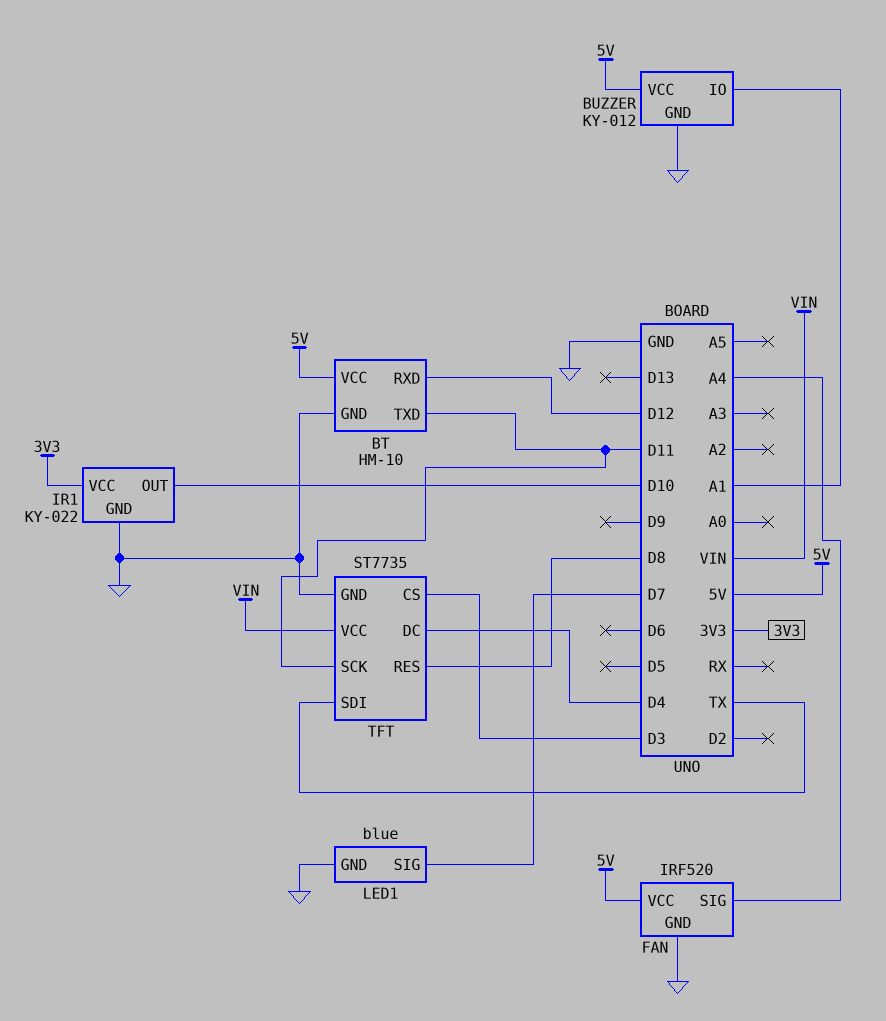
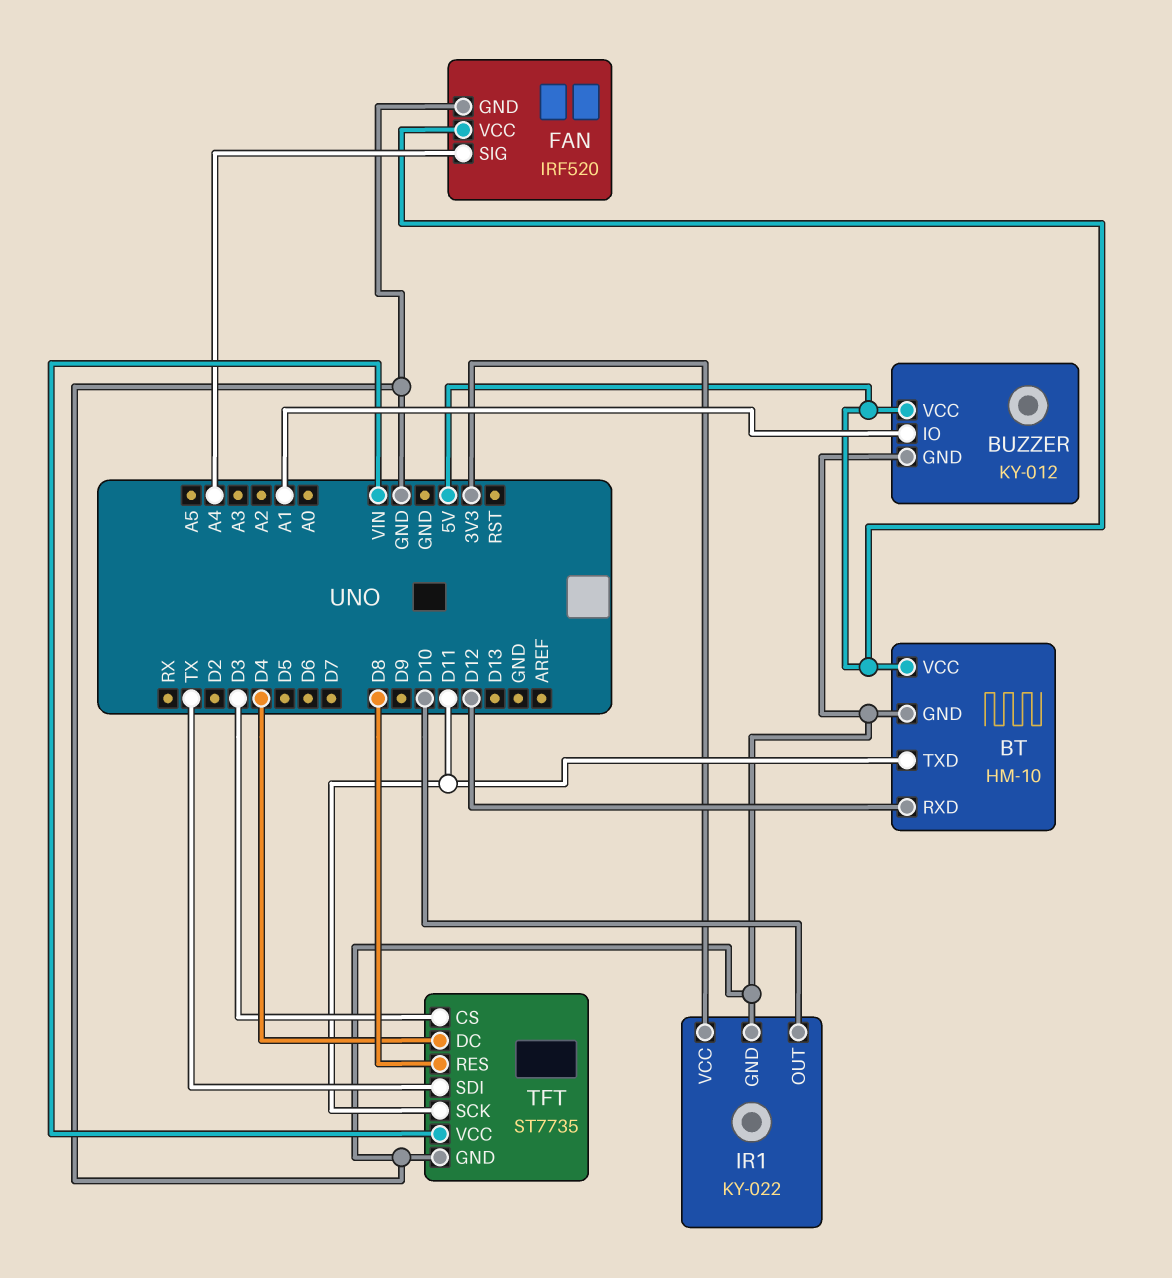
LED1: blue -> none
LED1 pin GND: GND -> none
LED1 pin SIG: D7 -> none

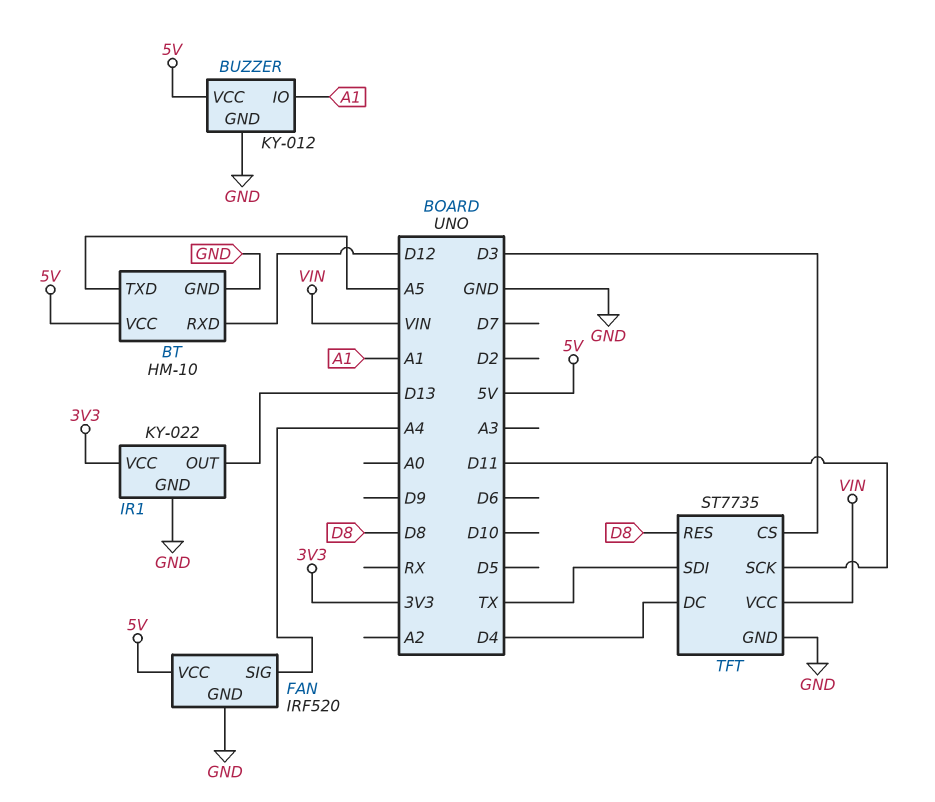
BT pin TXD: D11 -> A5
IR1 pin OUT: D10 -> D13

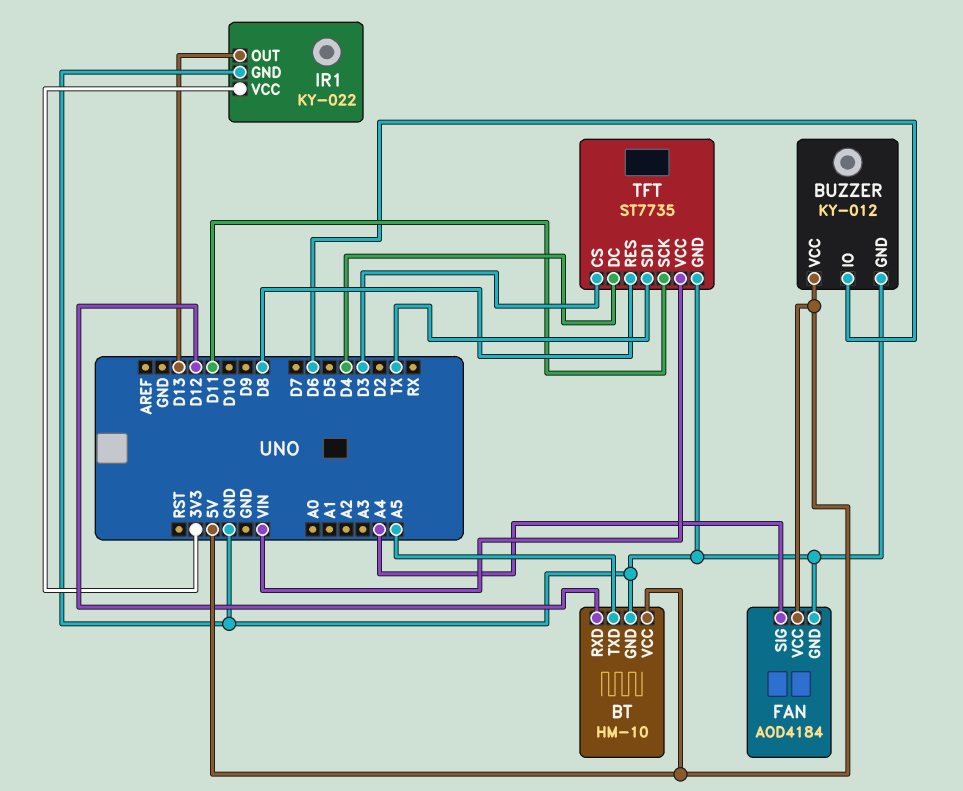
BUZZER pin IO: A1 -> D6
FAN: IRF520 -> AOD4184

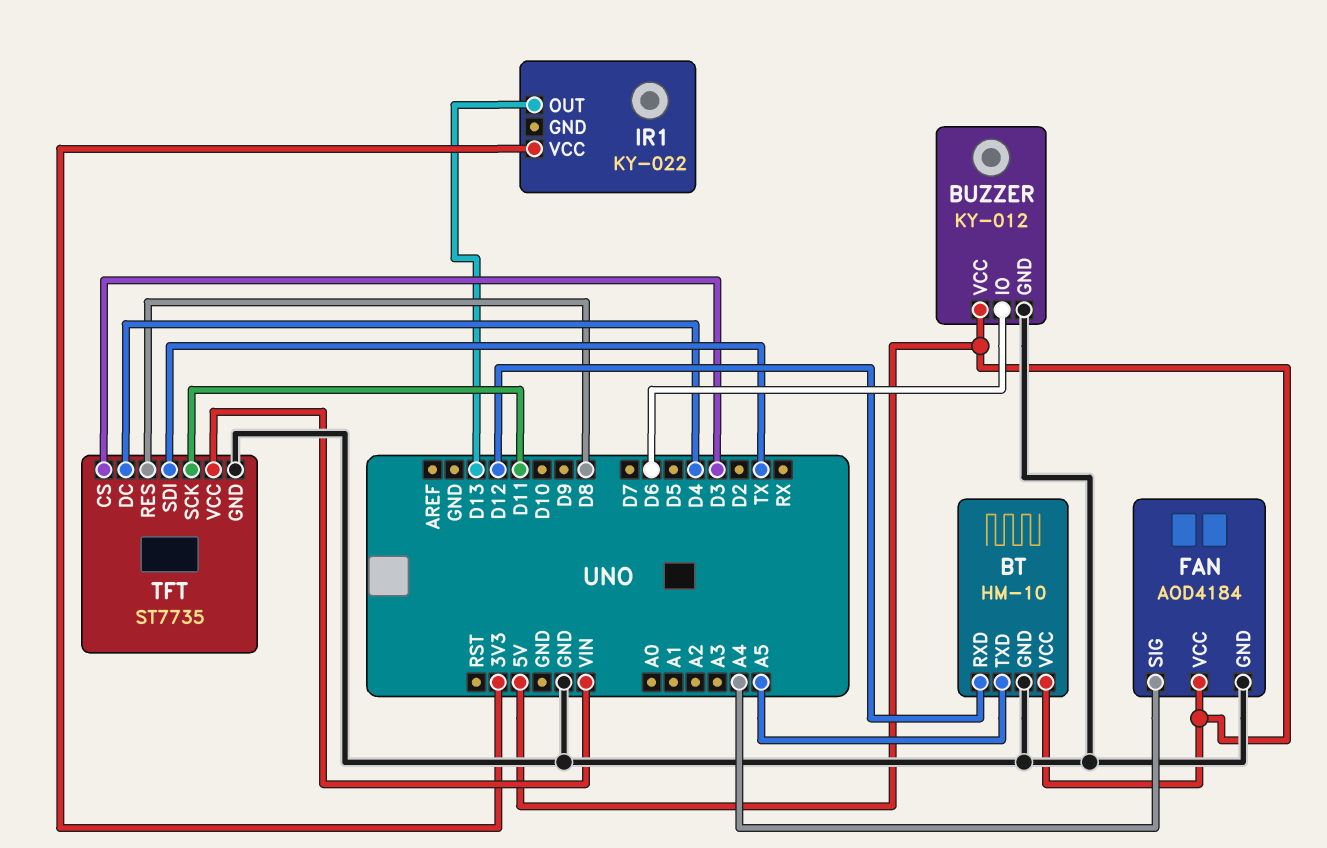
IR1 pin GND: GND -> none

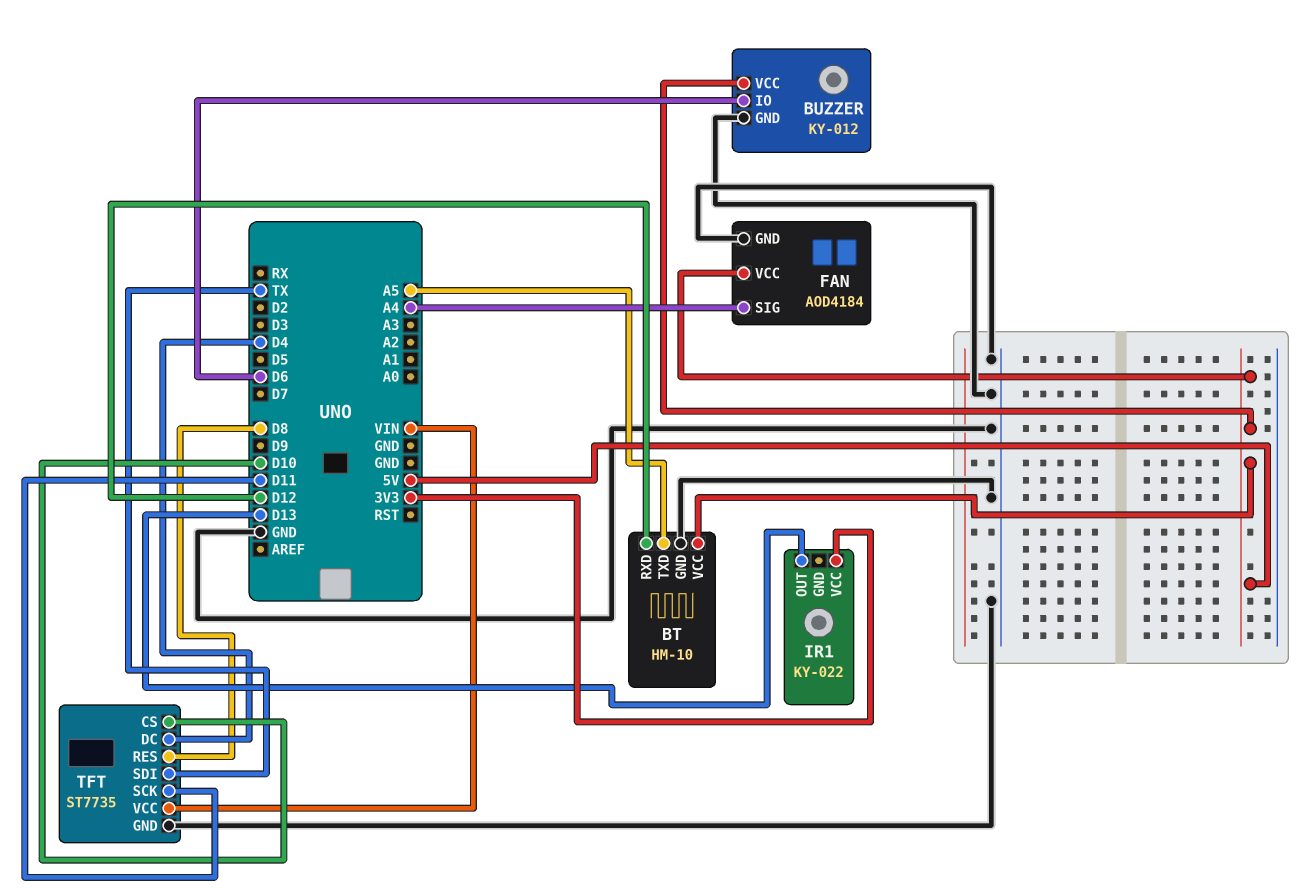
TFT pin CS: D3 -> D10

